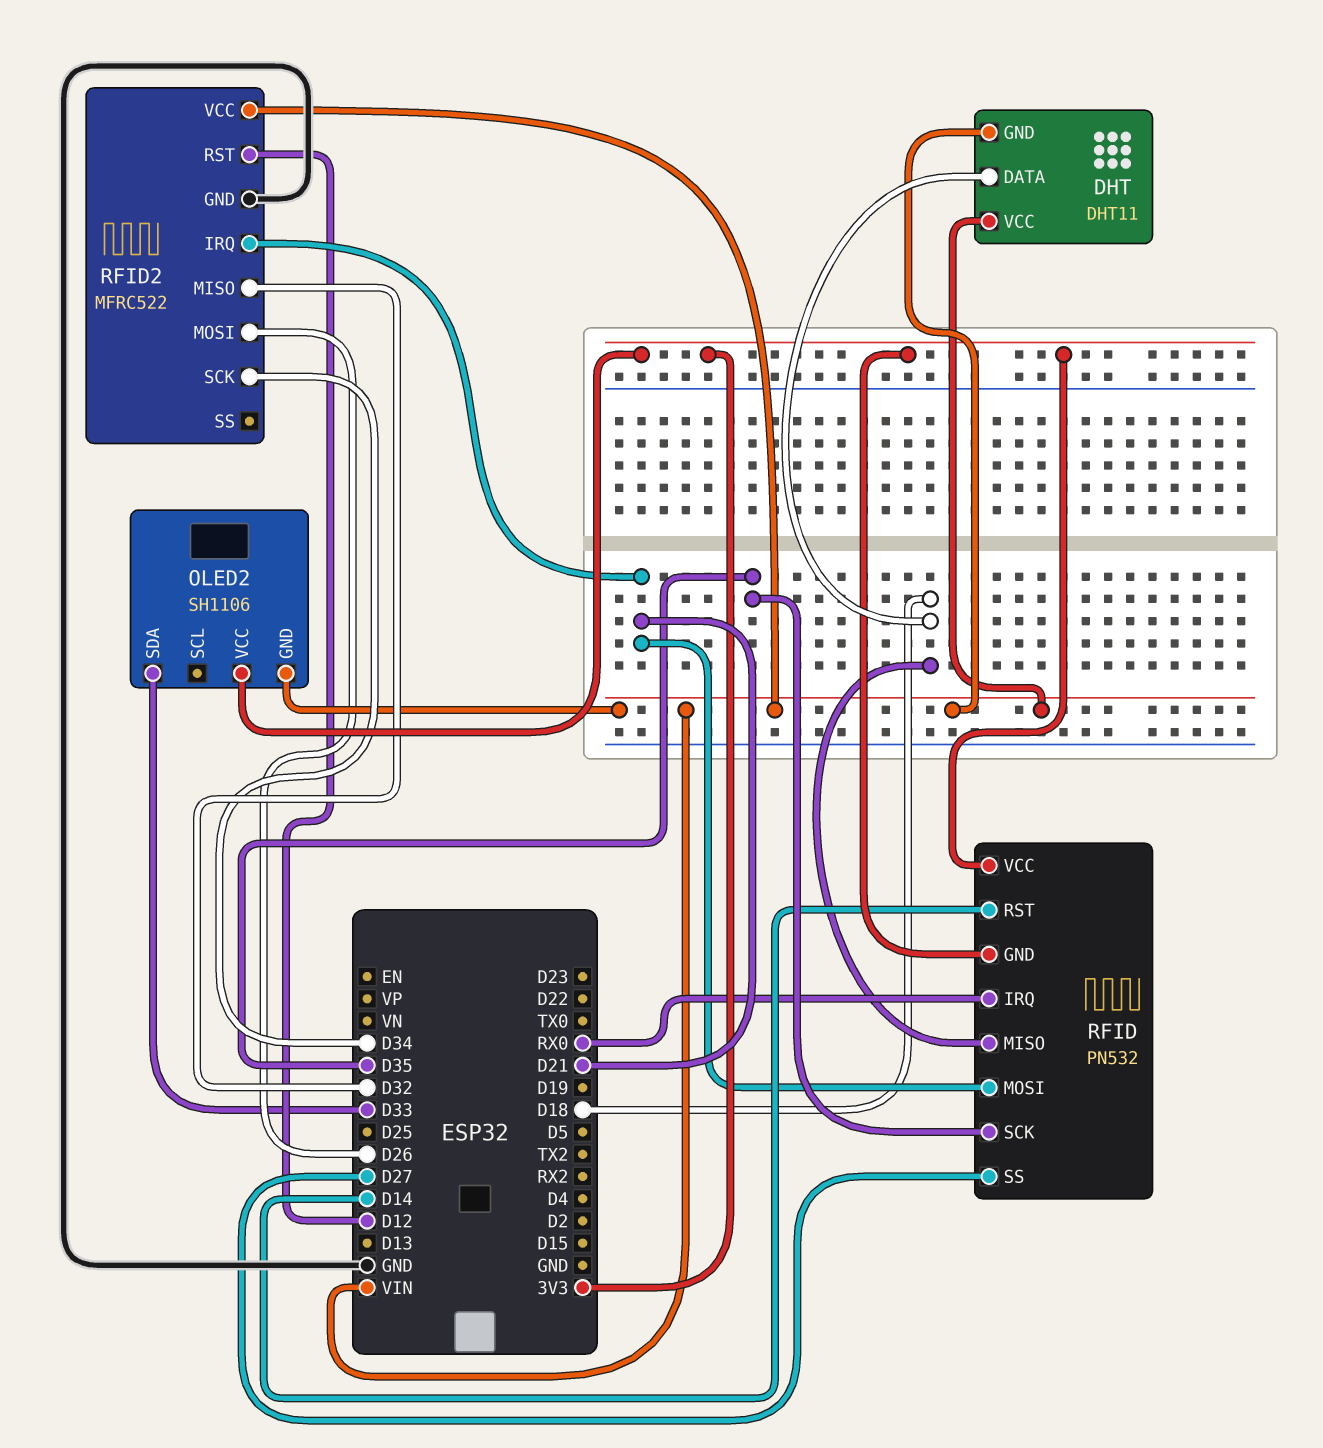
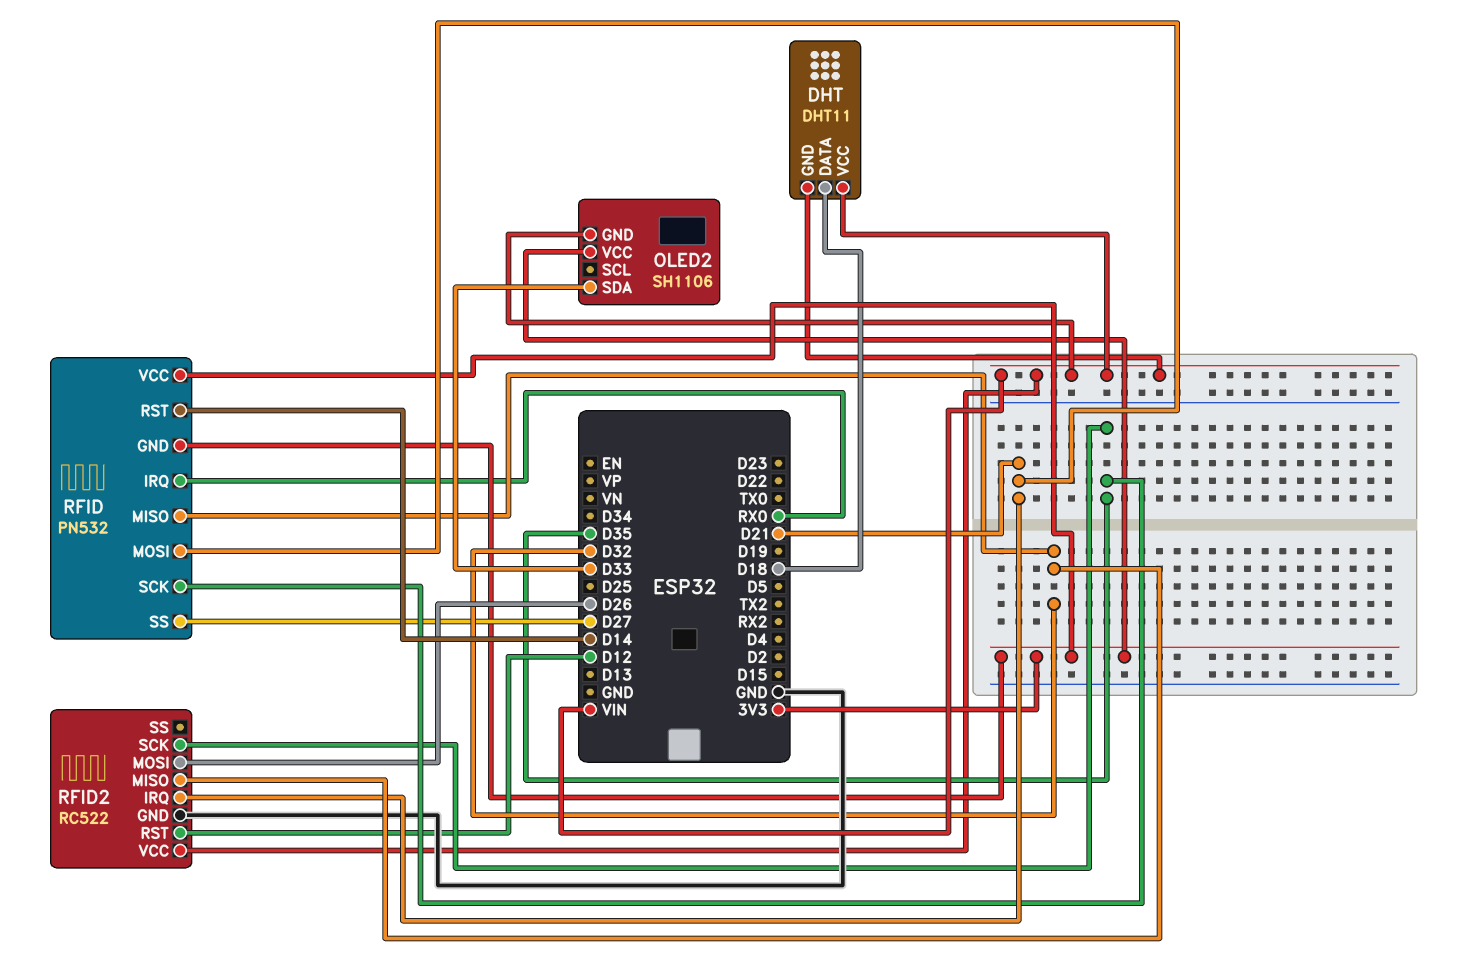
RFID pin MISO: D18 -> D32
RFID2: MFRC522 -> RC522
RFID2 pin SCK: D34 -> D35

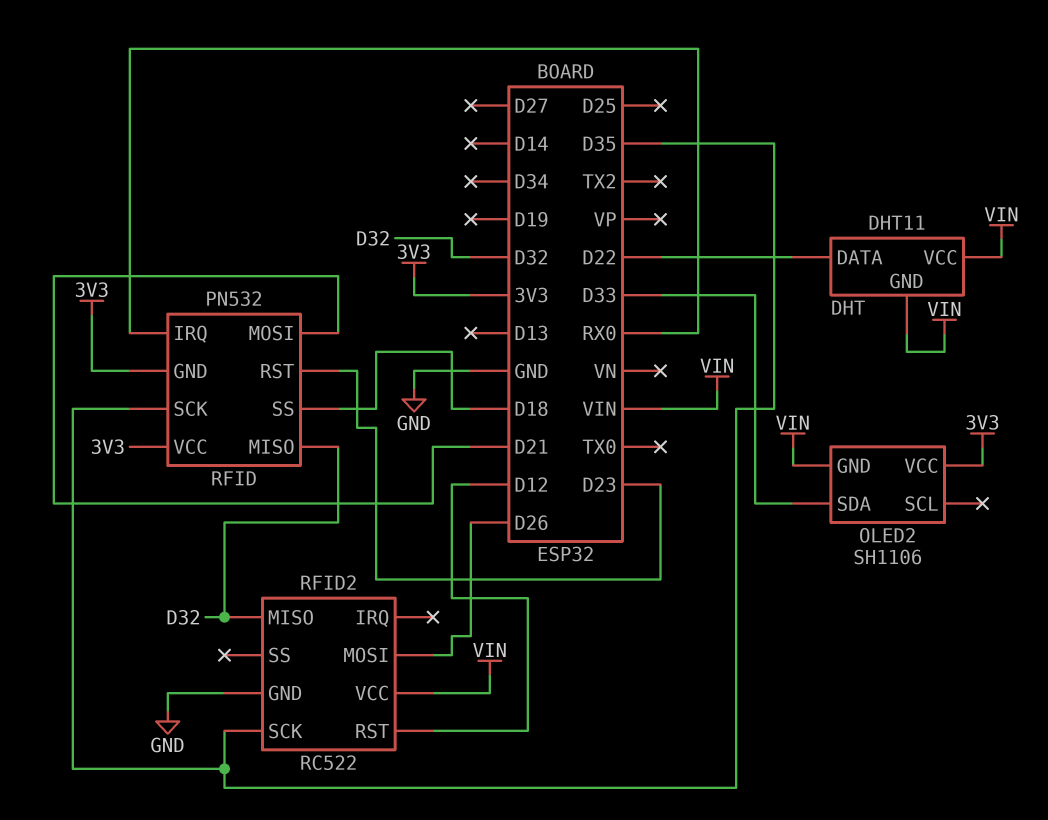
DHT pin DATA: D18 -> D22
RFID pin RST: D14 -> D23
RFID pin SS: D27 -> D18
RFID2 pin IRQ: D21 -> none

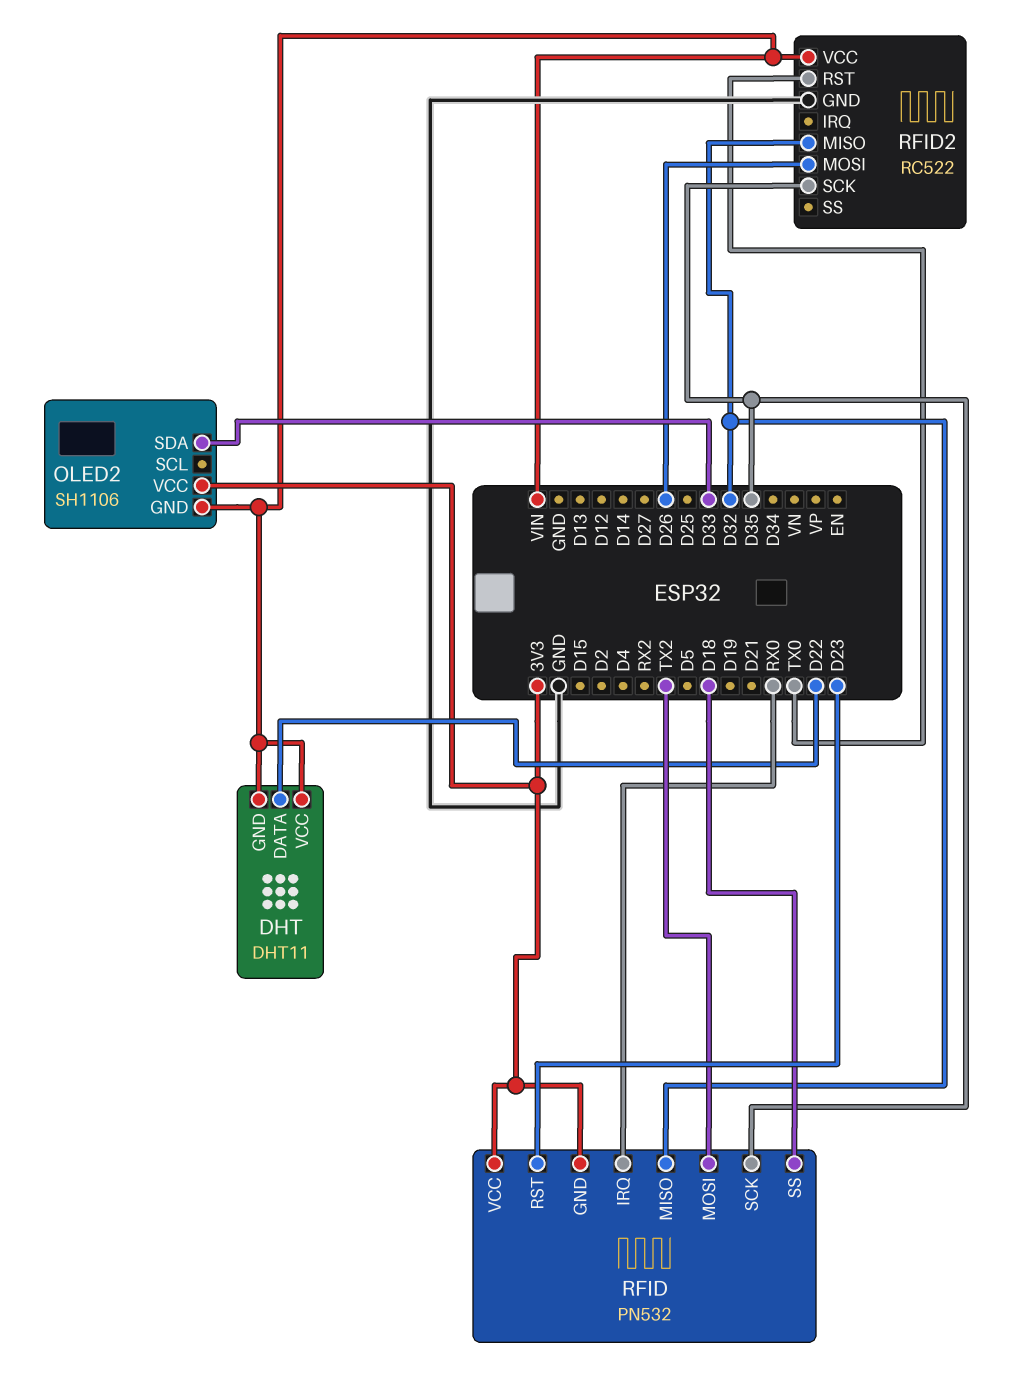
RFID pin MOSI: D21 -> TX2
RFID2 pin RST: D12 -> TX0

